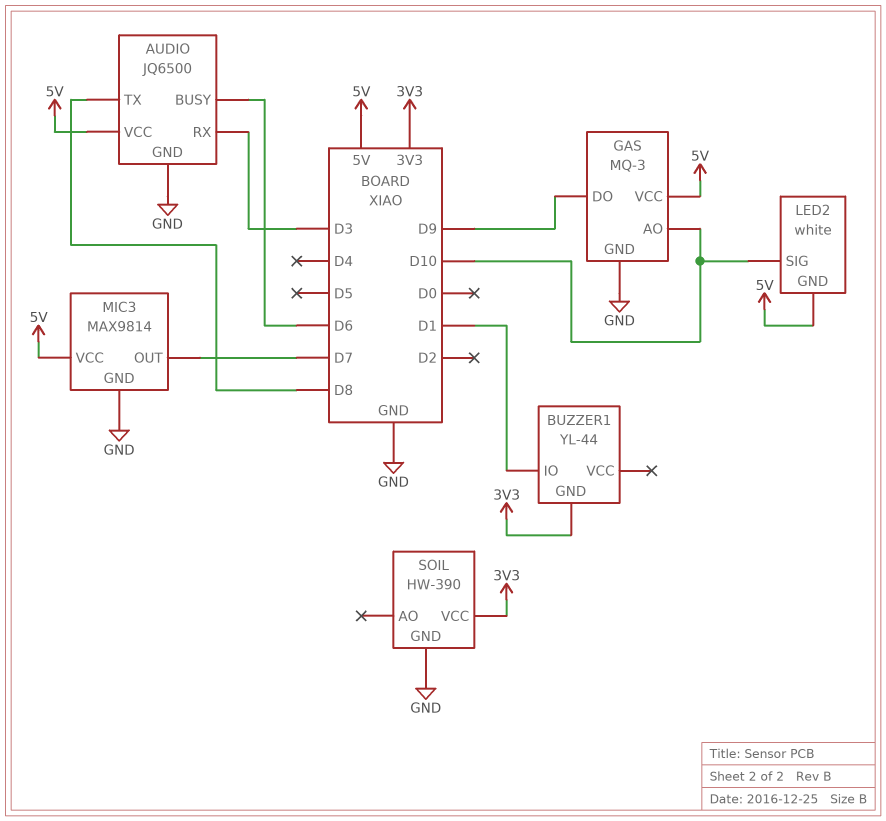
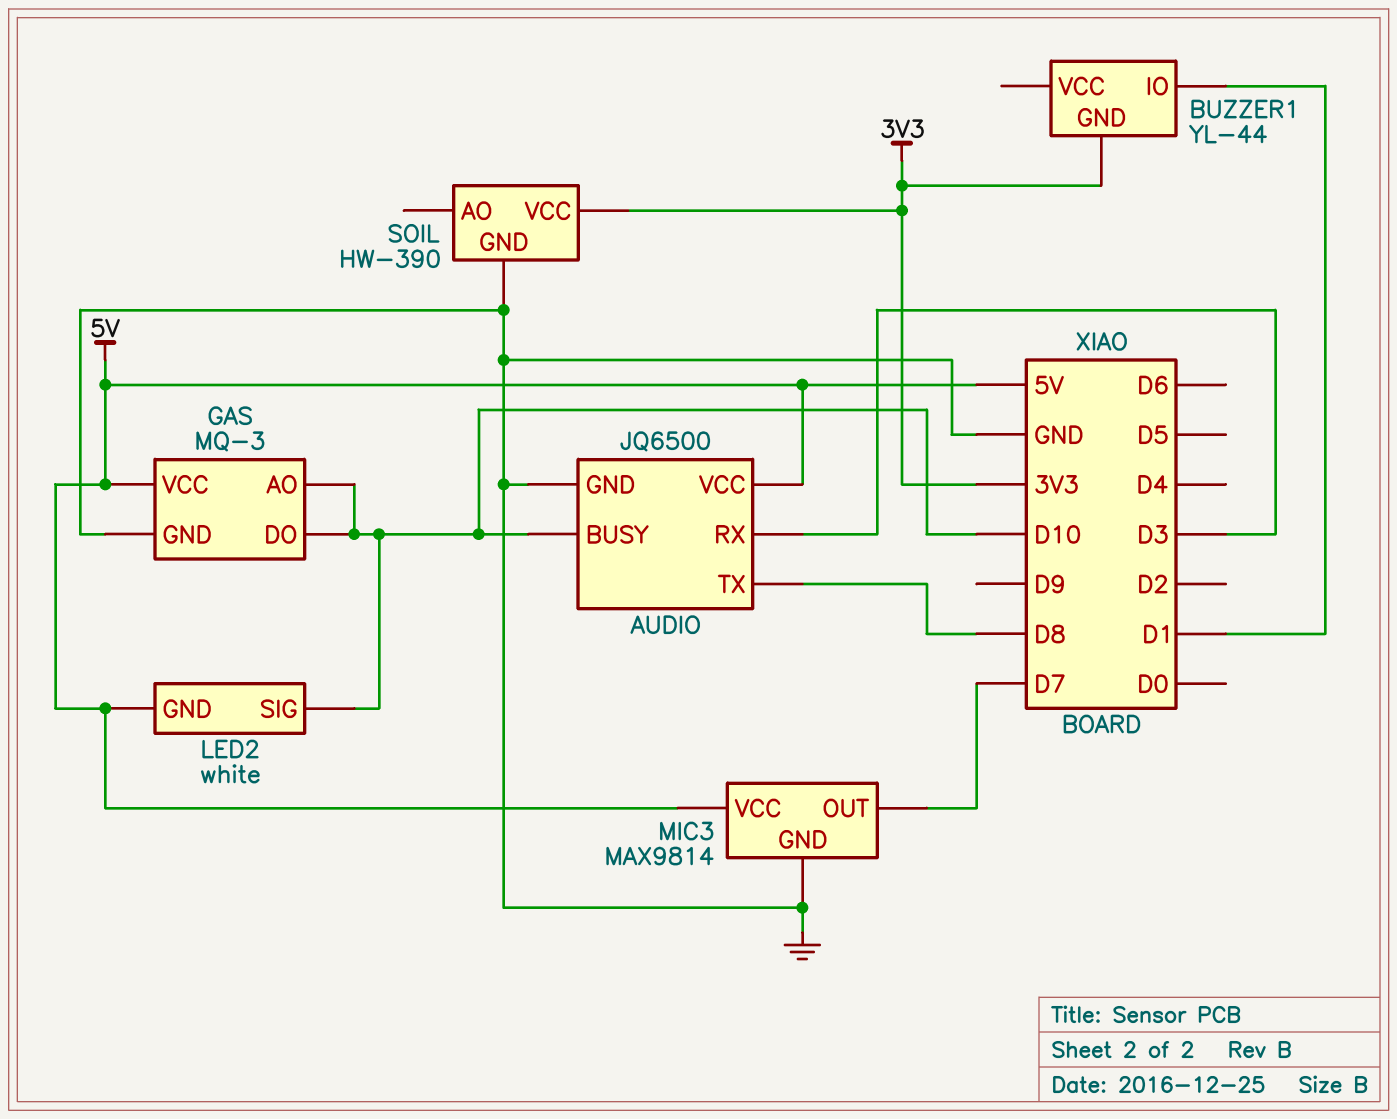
AUDIO pin BUSY: D6 -> D10
GAS pin DO: D9 -> D10

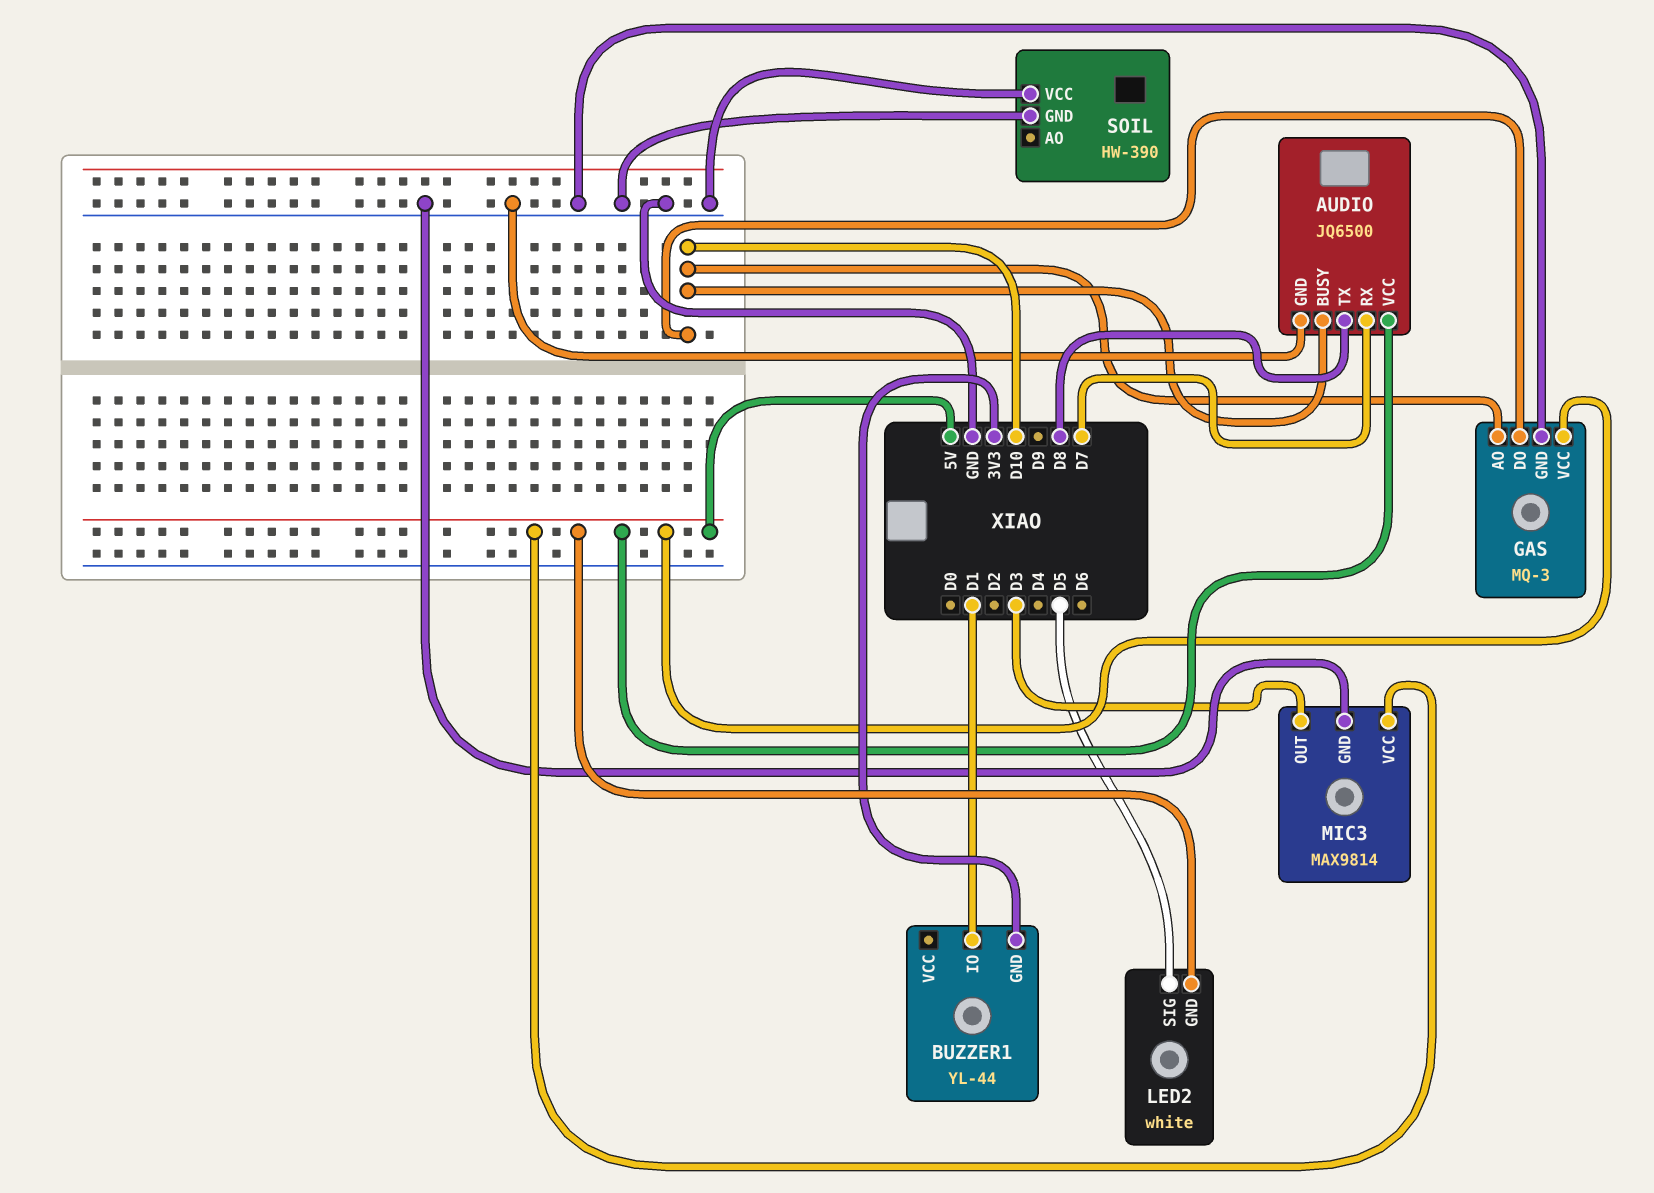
AUDIO pin RX: D3 -> D7
LED2 pin SIG: D10 -> D5
MIC3 pin OUT: D7 -> D3
SOIL pin VCC: 3V3 -> GND

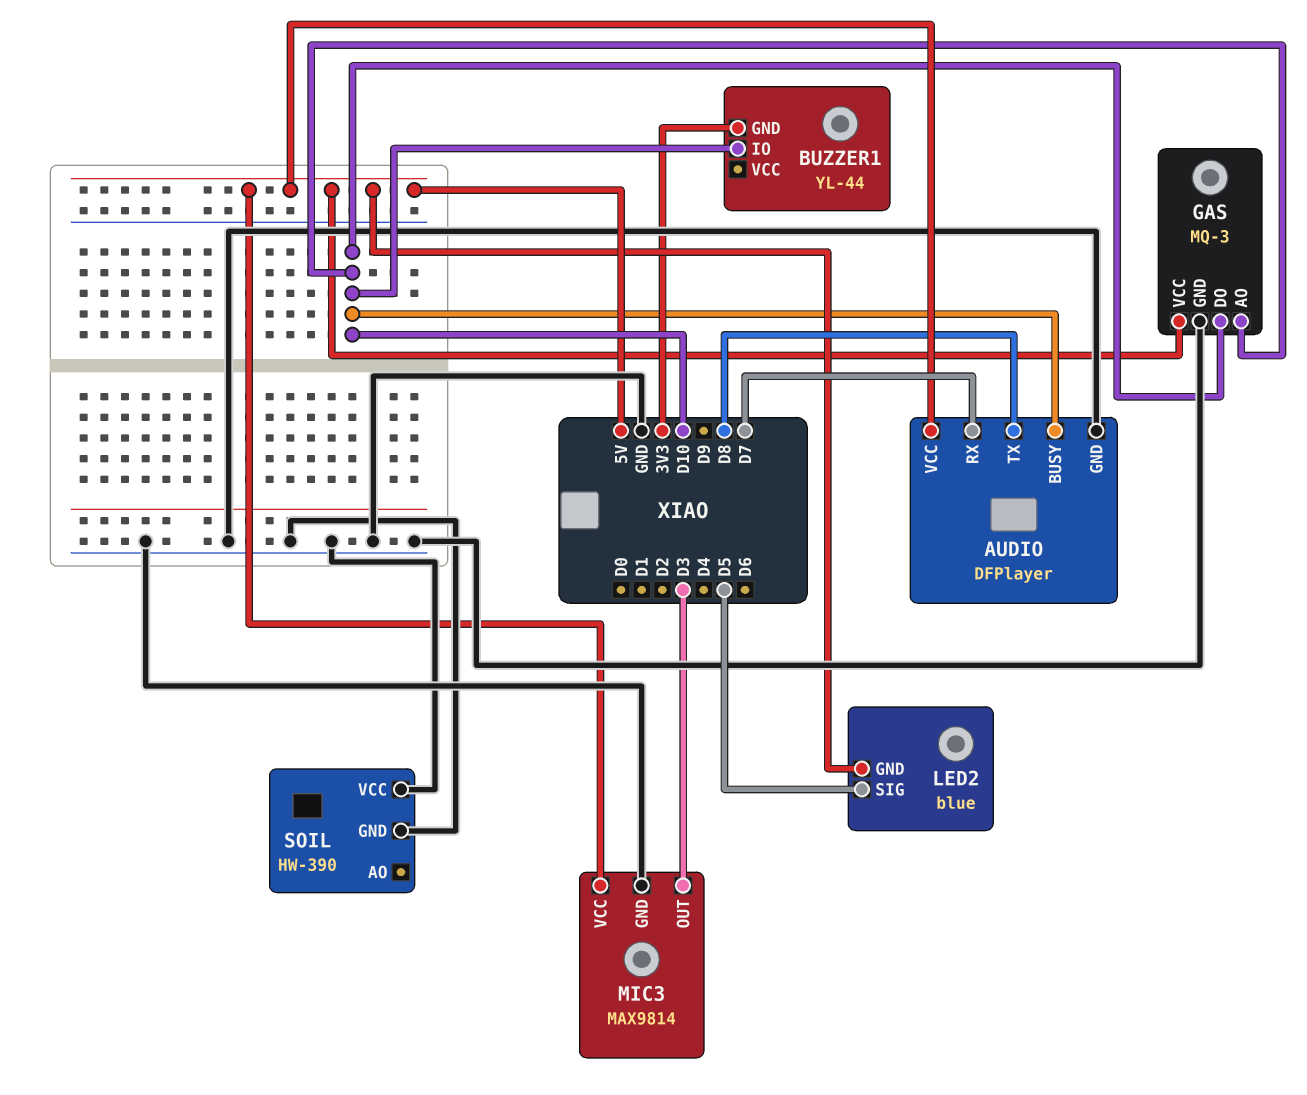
AUDIO: JQ6500 -> DFPlayer
BUZZER1 pin IO: D1 -> D10
LED2: white -> blue

